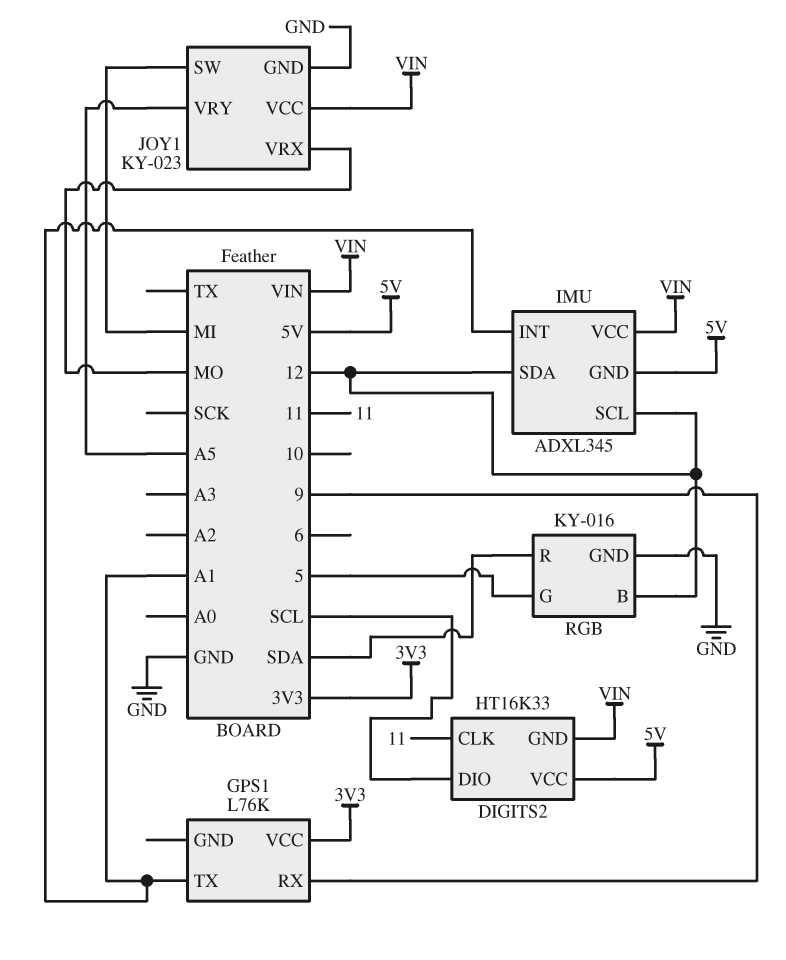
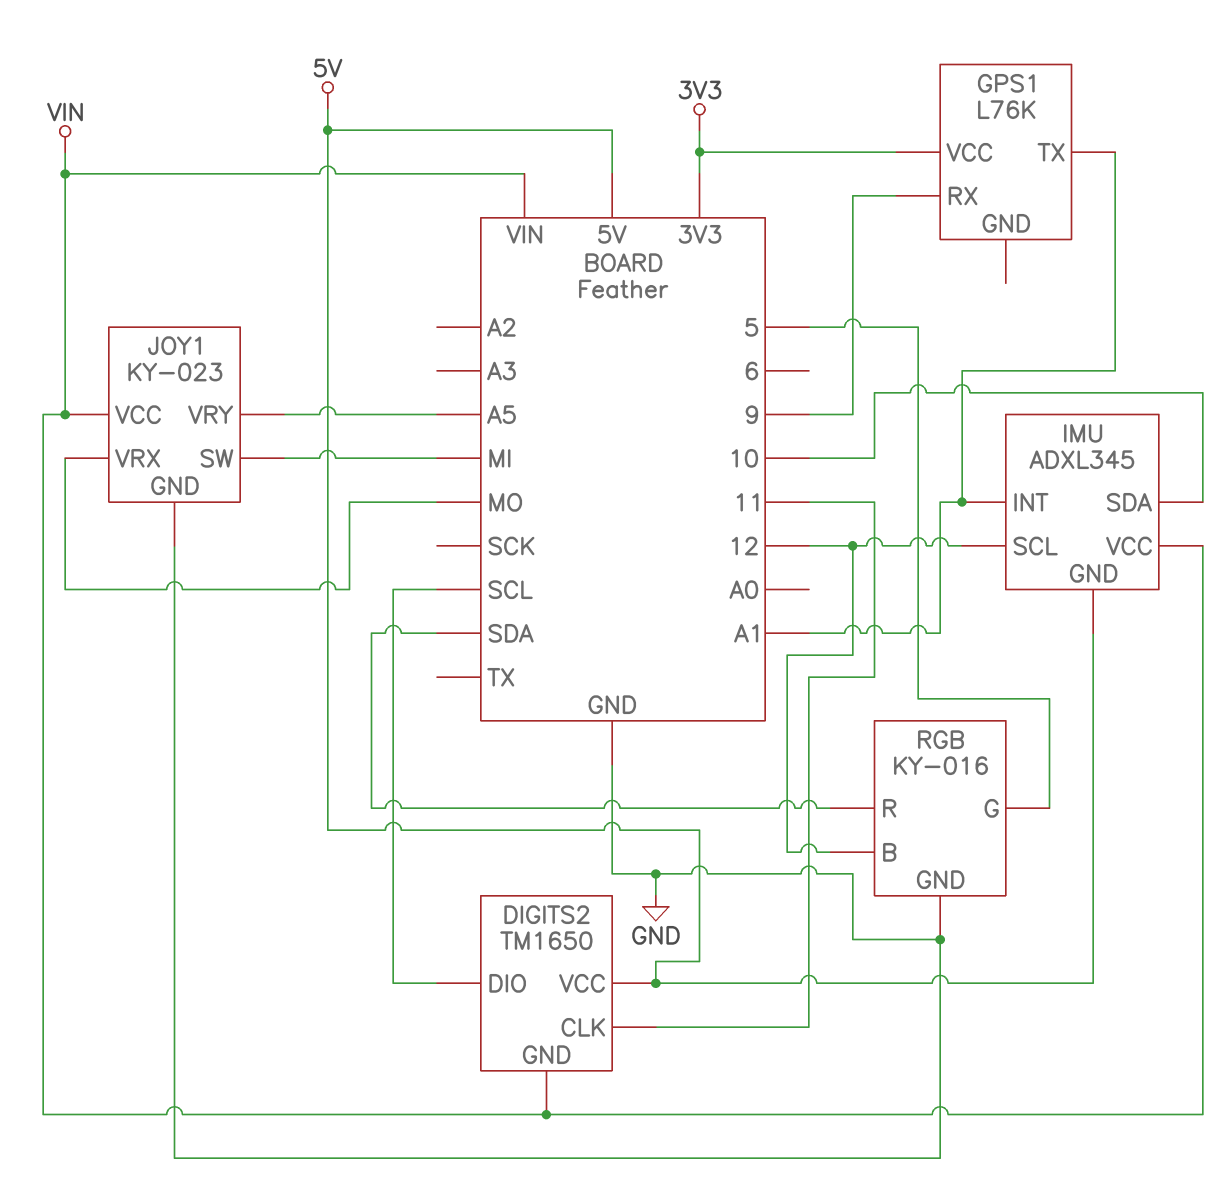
DIGITS2: HT16K33 -> TM1650
IMU pin SDA: 12 -> 10

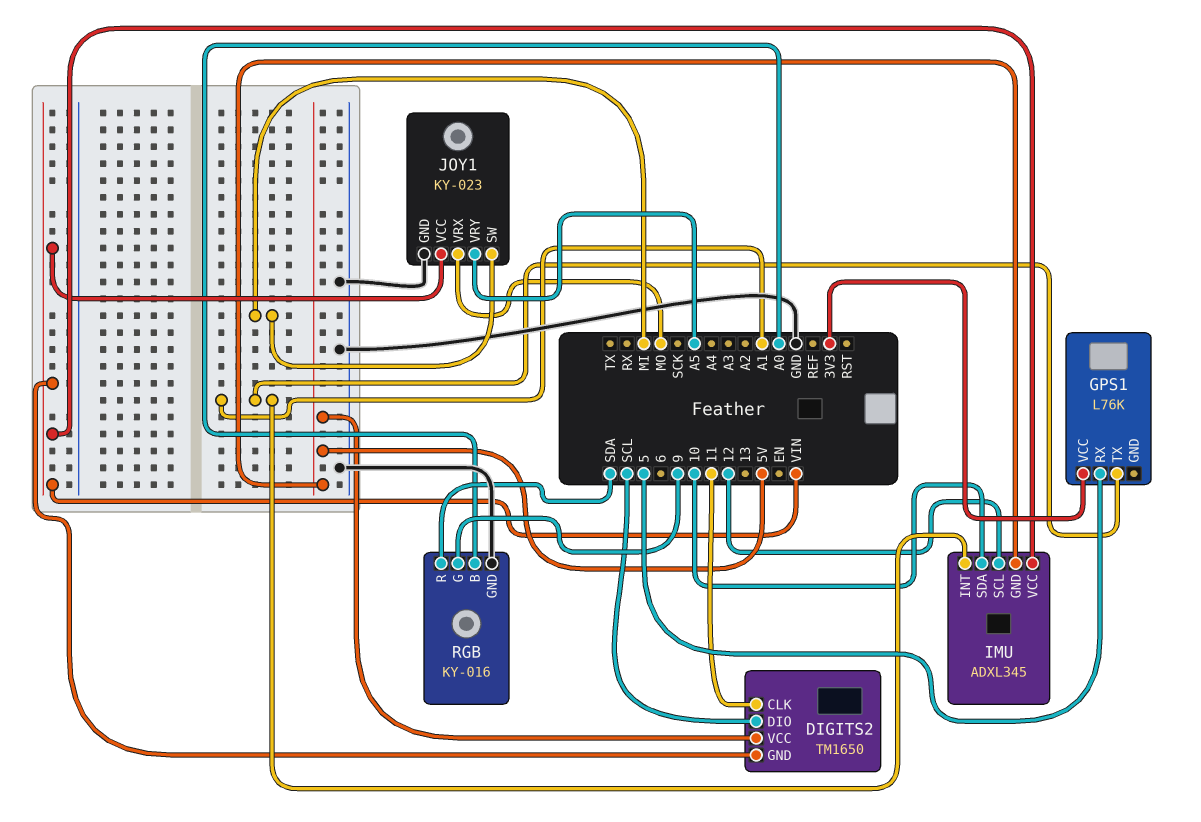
GPS1 pin RX: 9 -> 5
RGB pin B: 12 -> A0
RGB pin G: 5 -> 9

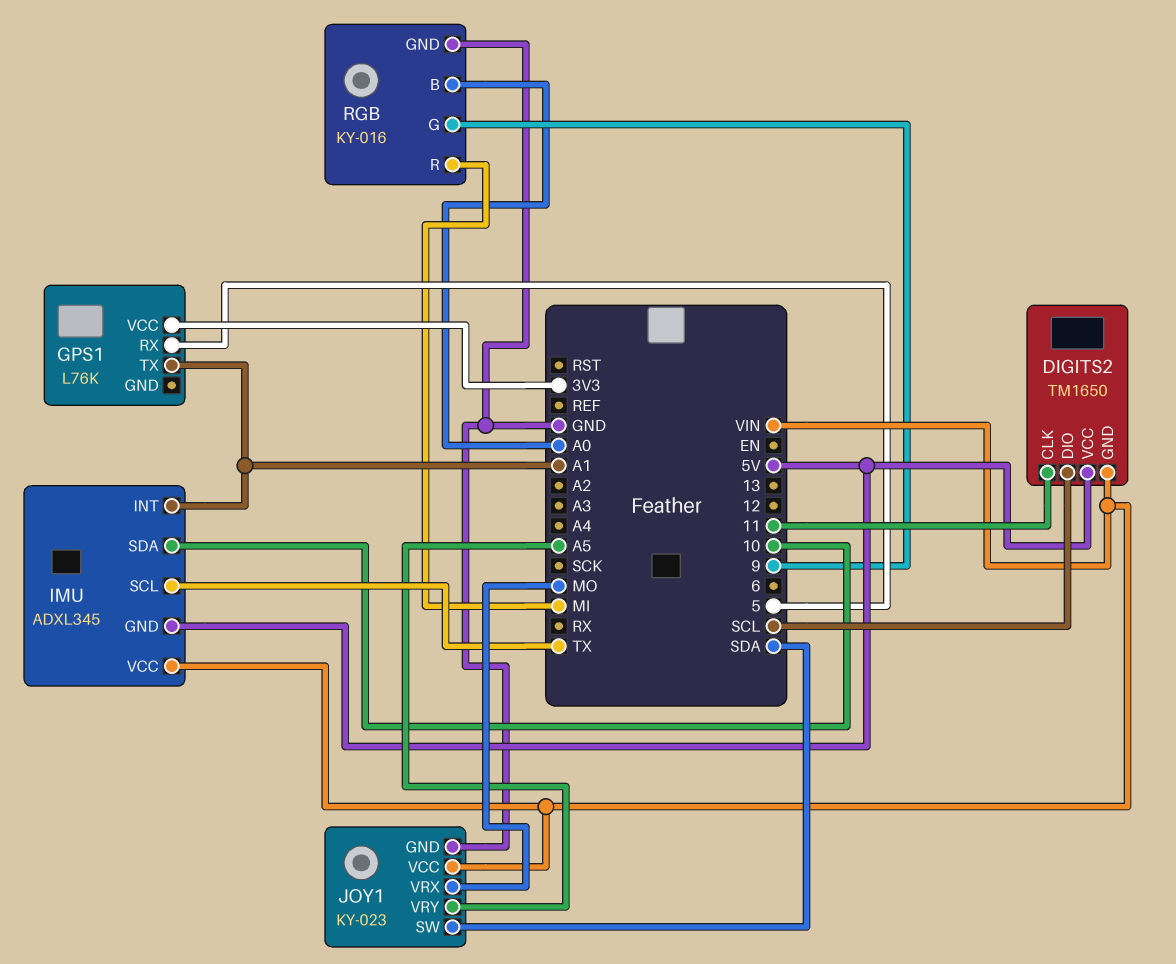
IMU pin SCL: 12 -> TX
JOY1 pin SW: MI -> SDA
RGB pin R: SDA -> MI

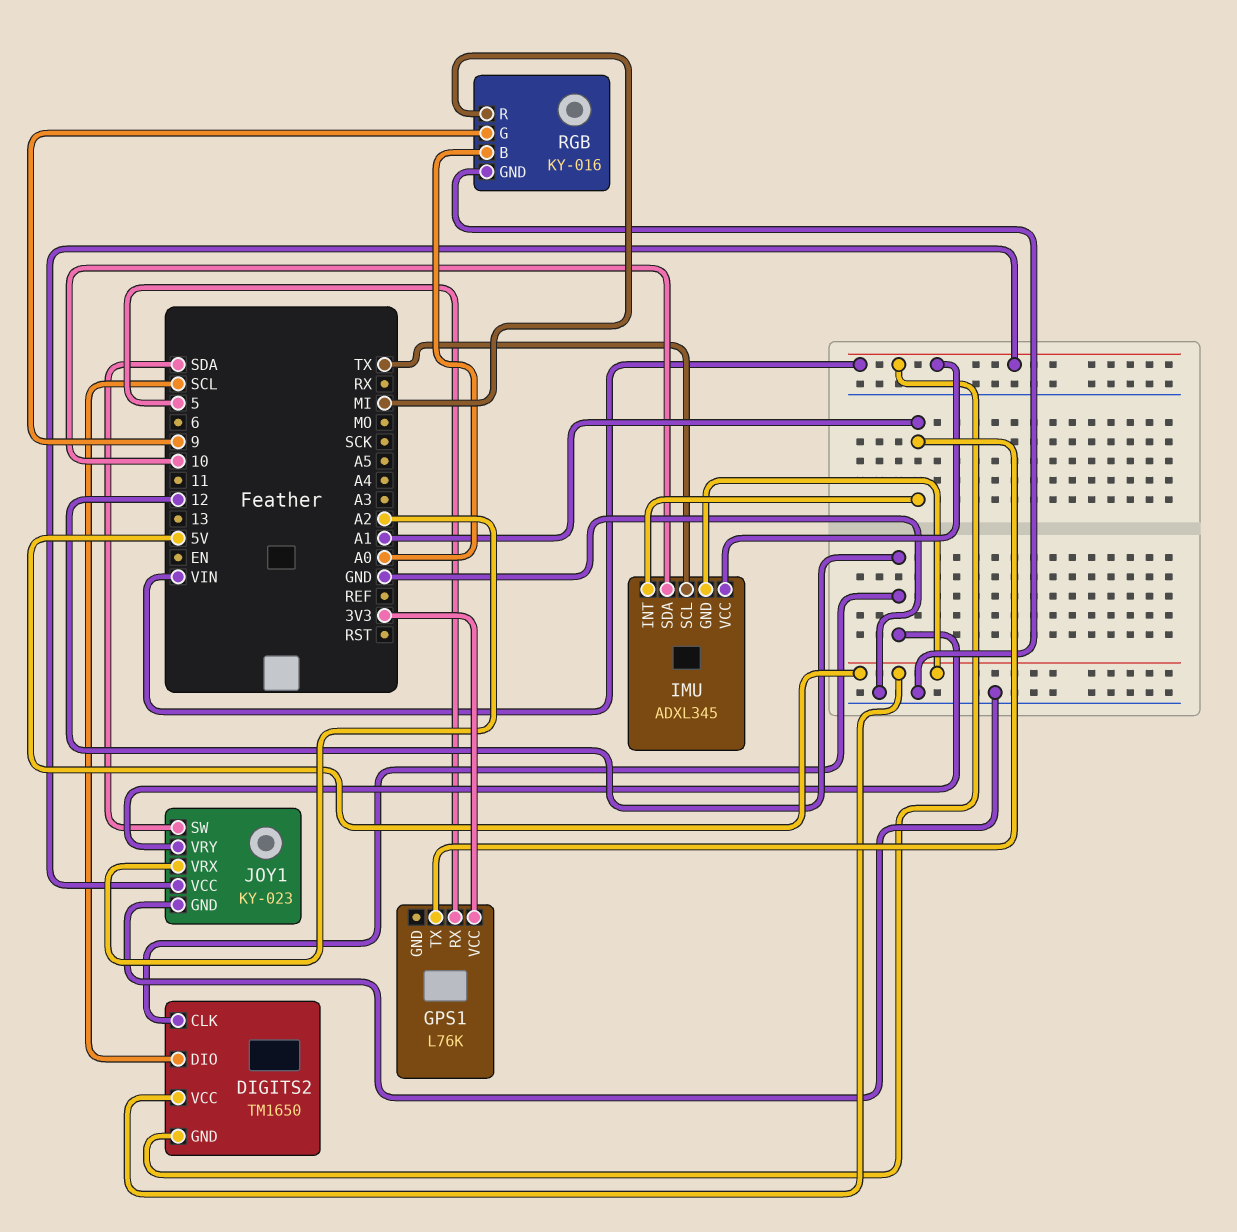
DIGITS2 pin CLK: 11 -> 12
JOY1 pin VRX: MO -> A2
JOY1 pin VRY: A5 -> 12

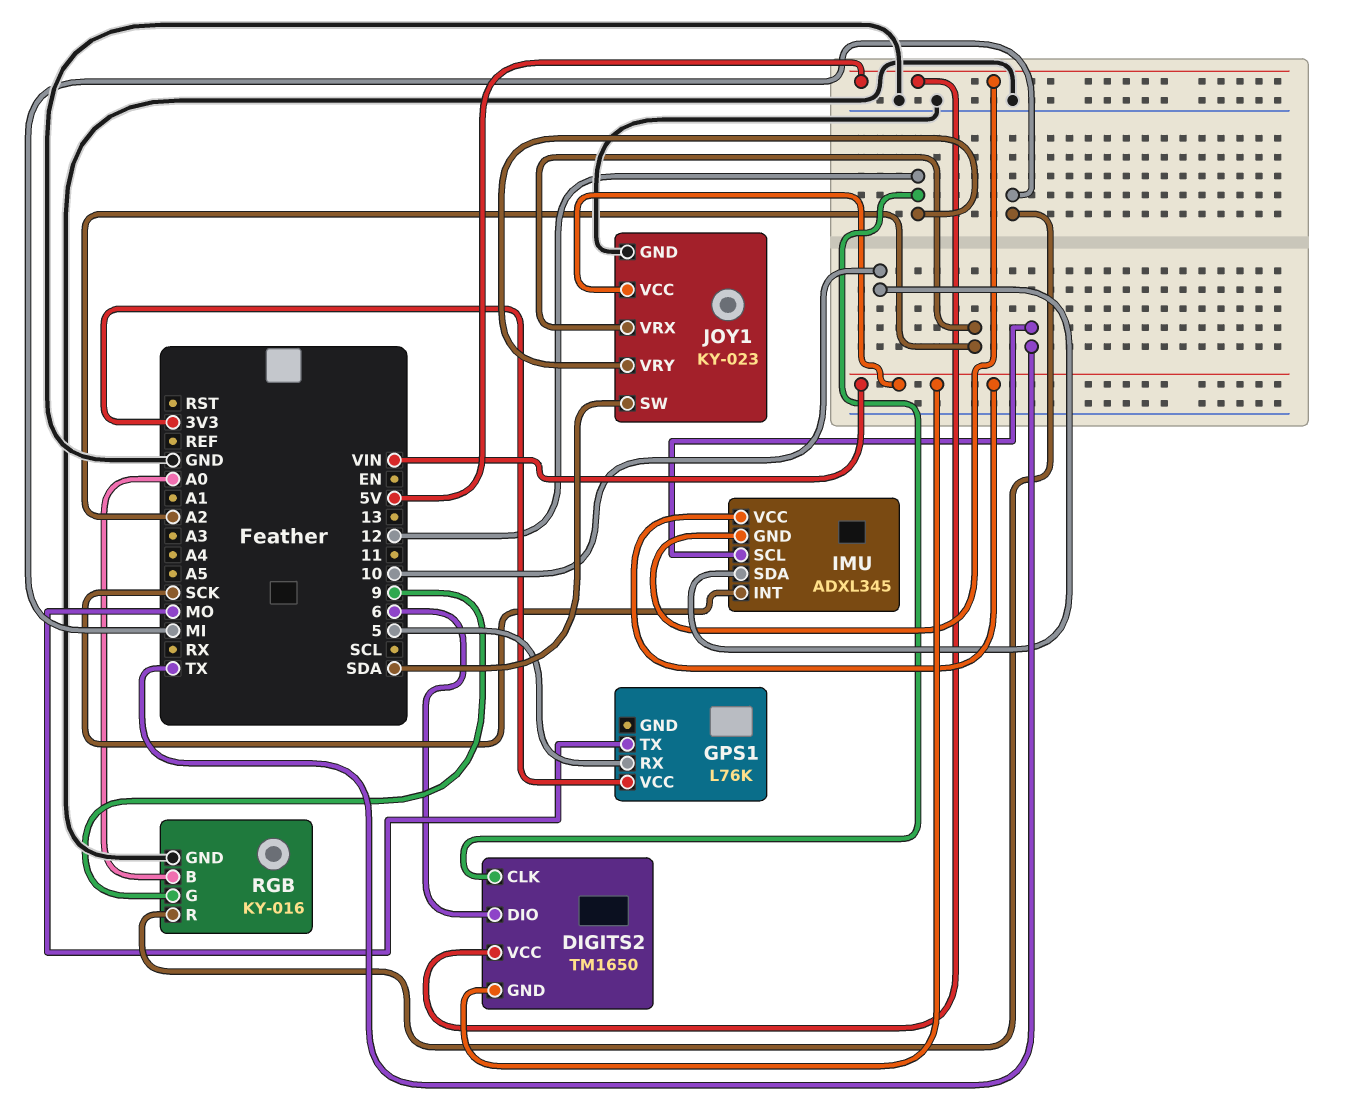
DIGITS2 pin DIO: SCL -> 6
GPS1 pin TX: A1 -> MO
IMU pin INT: A1 -> SCK

